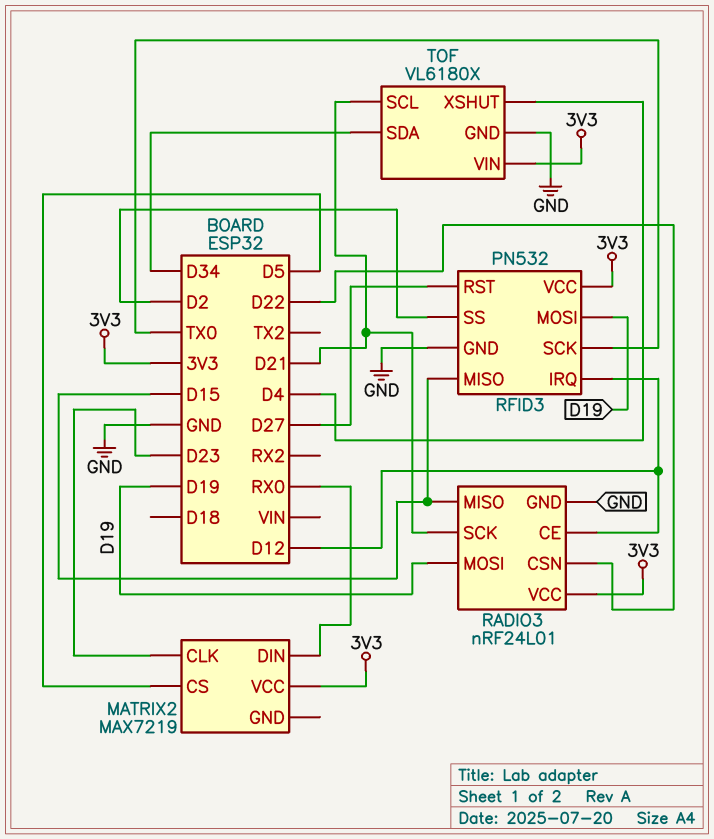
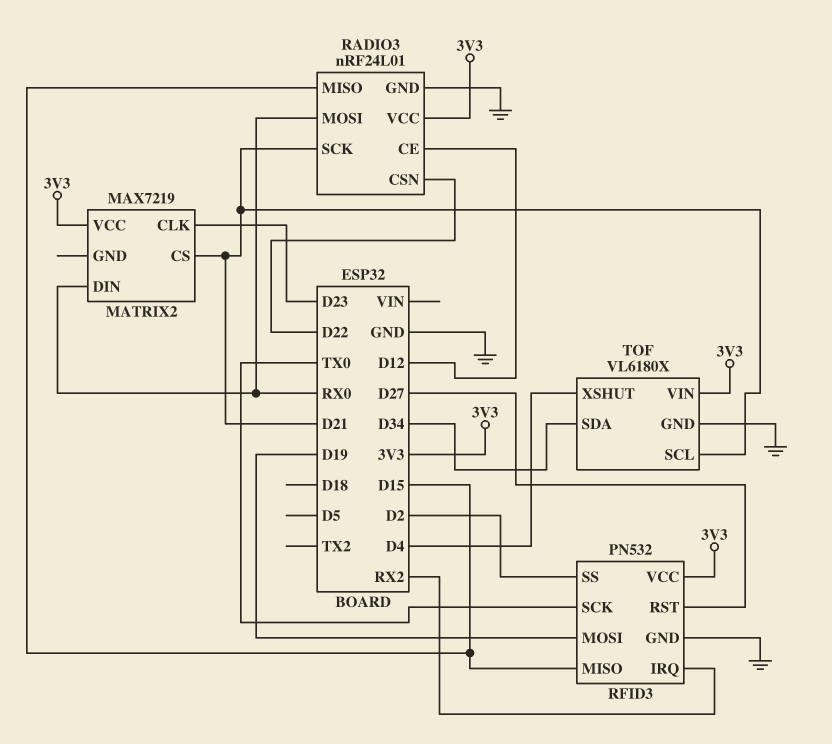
MATRIX2 pin CS: D5 -> D21
RADIO3 pin MOSI: D19 -> RX0
RFID3 pin IRQ: D12 -> RX2

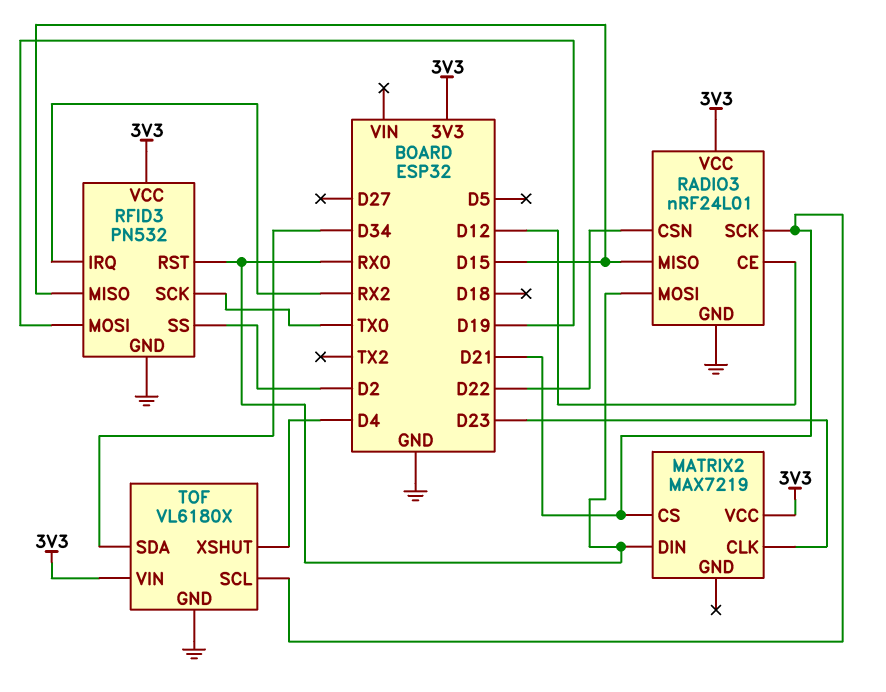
RFID3 pin RST: D27 -> RX0

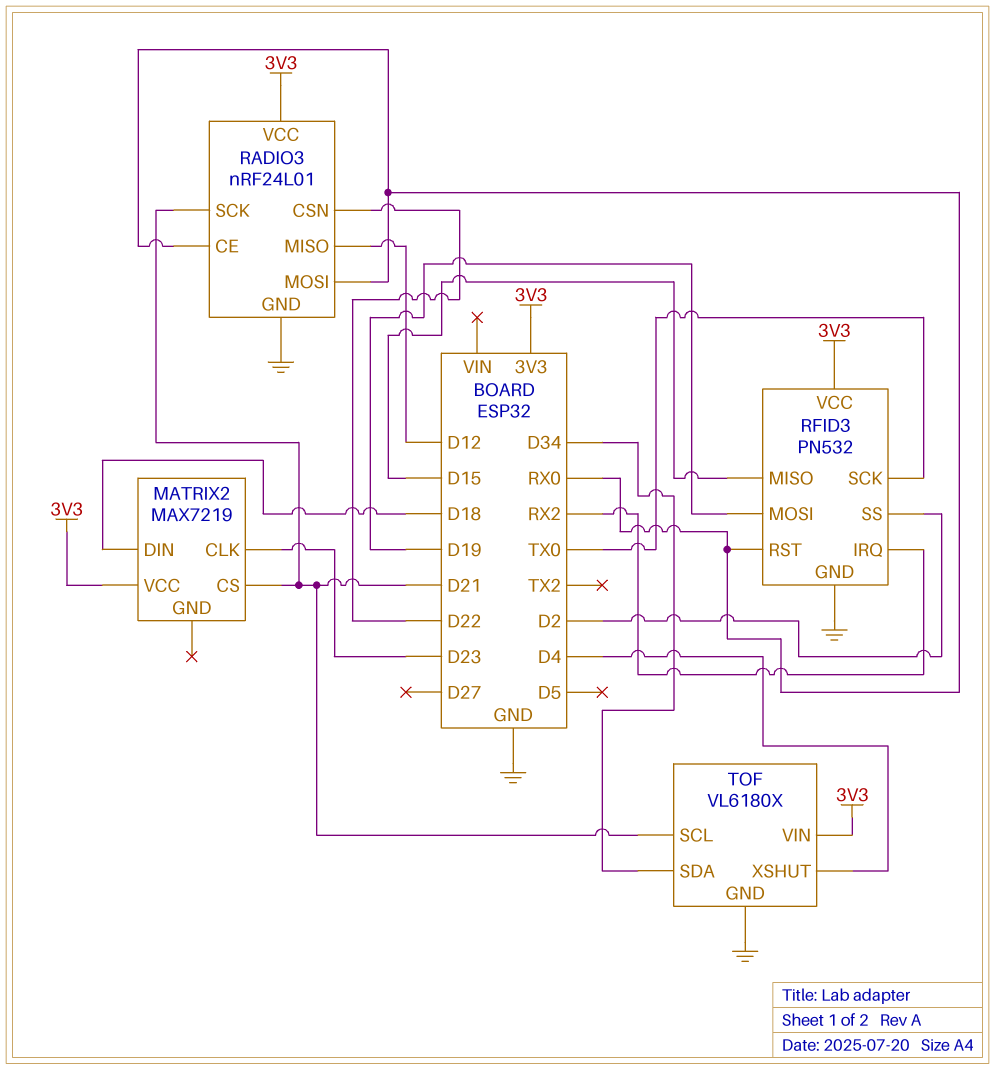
MATRIX2 pin DIN: RX0 -> D18
RADIO3 pin CE: D12 -> RX0
RADIO3 pin MISO: D15 -> D12

